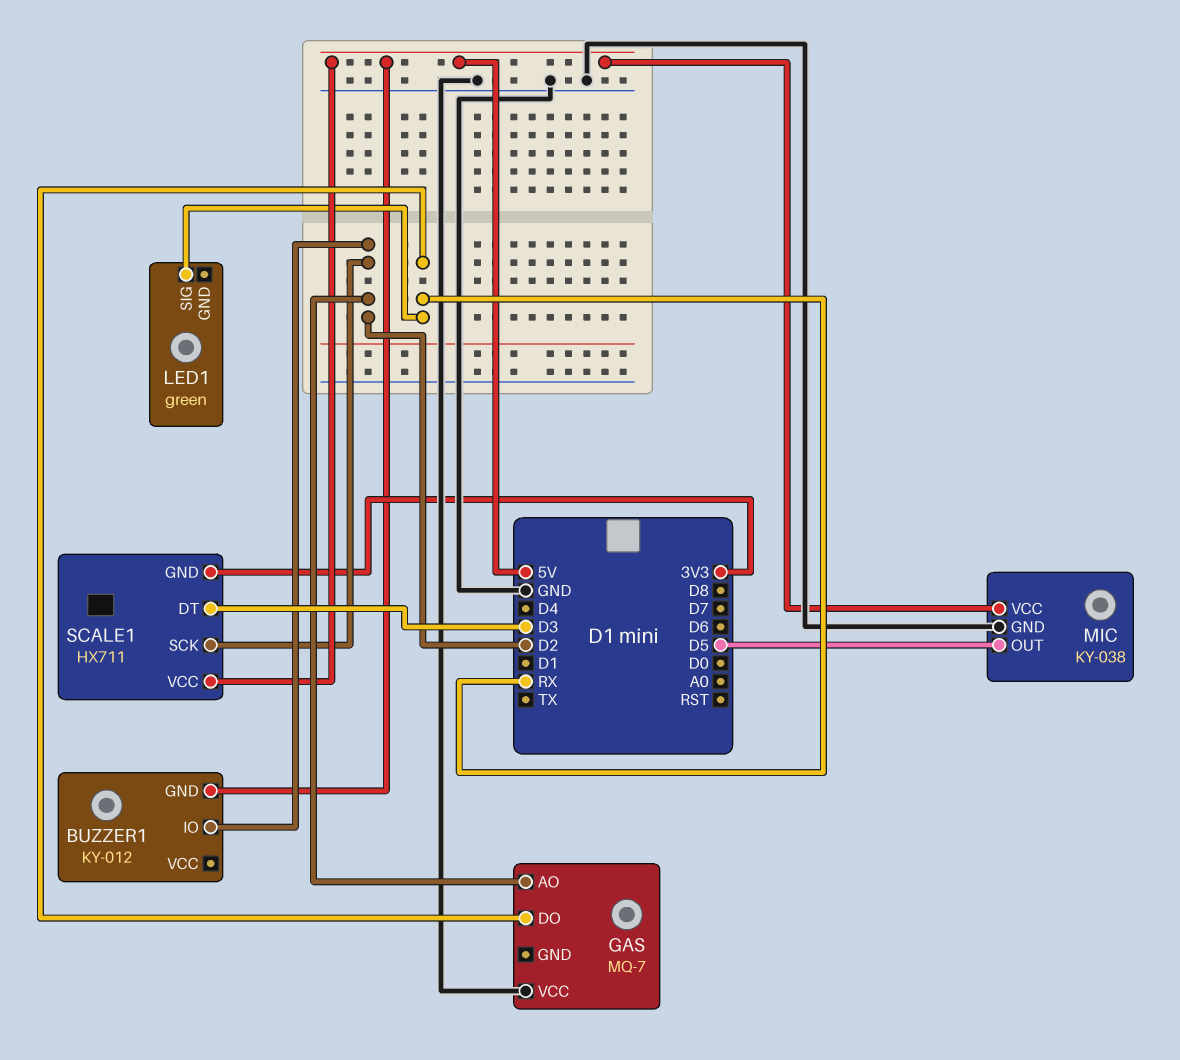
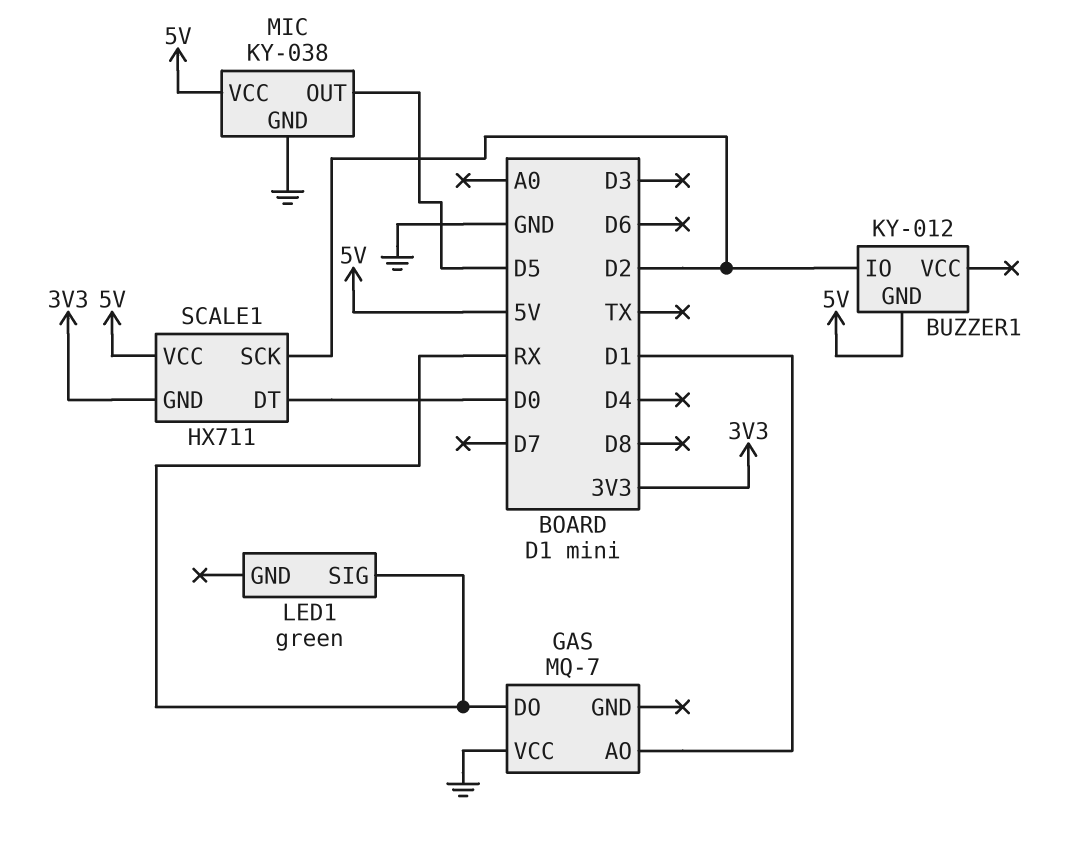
GAS pin AO: D2 -> D1
SCALE1 pin DT: D3 -> D0

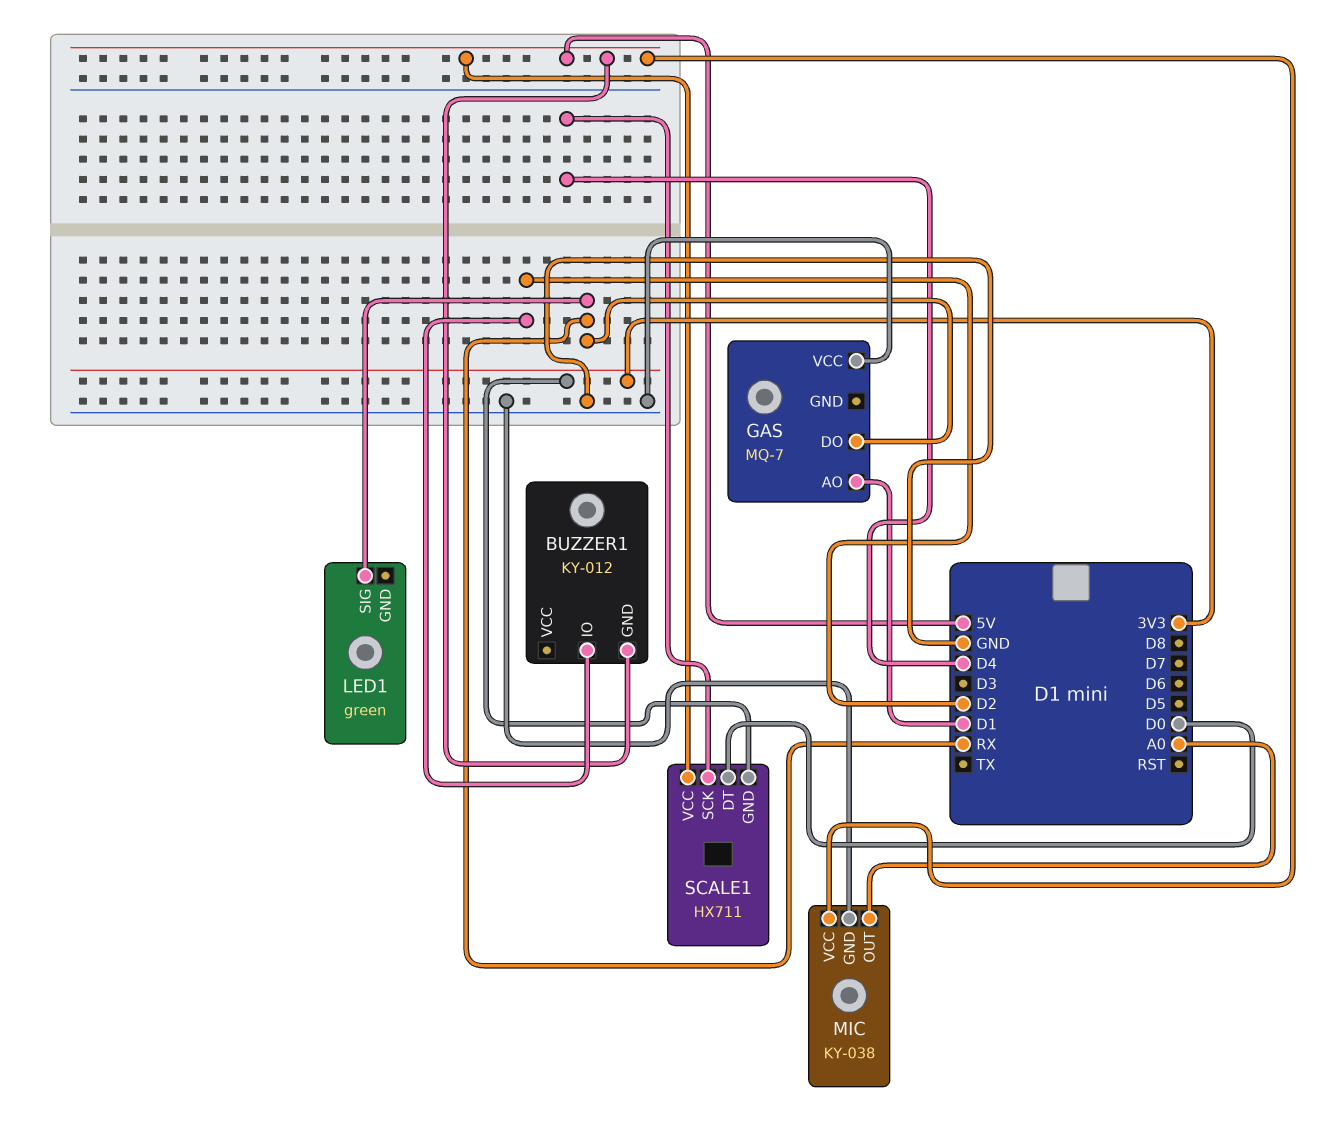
MIC pin OUT: D5 -> A0
SCALE1 pin SCK: D2 -> D4

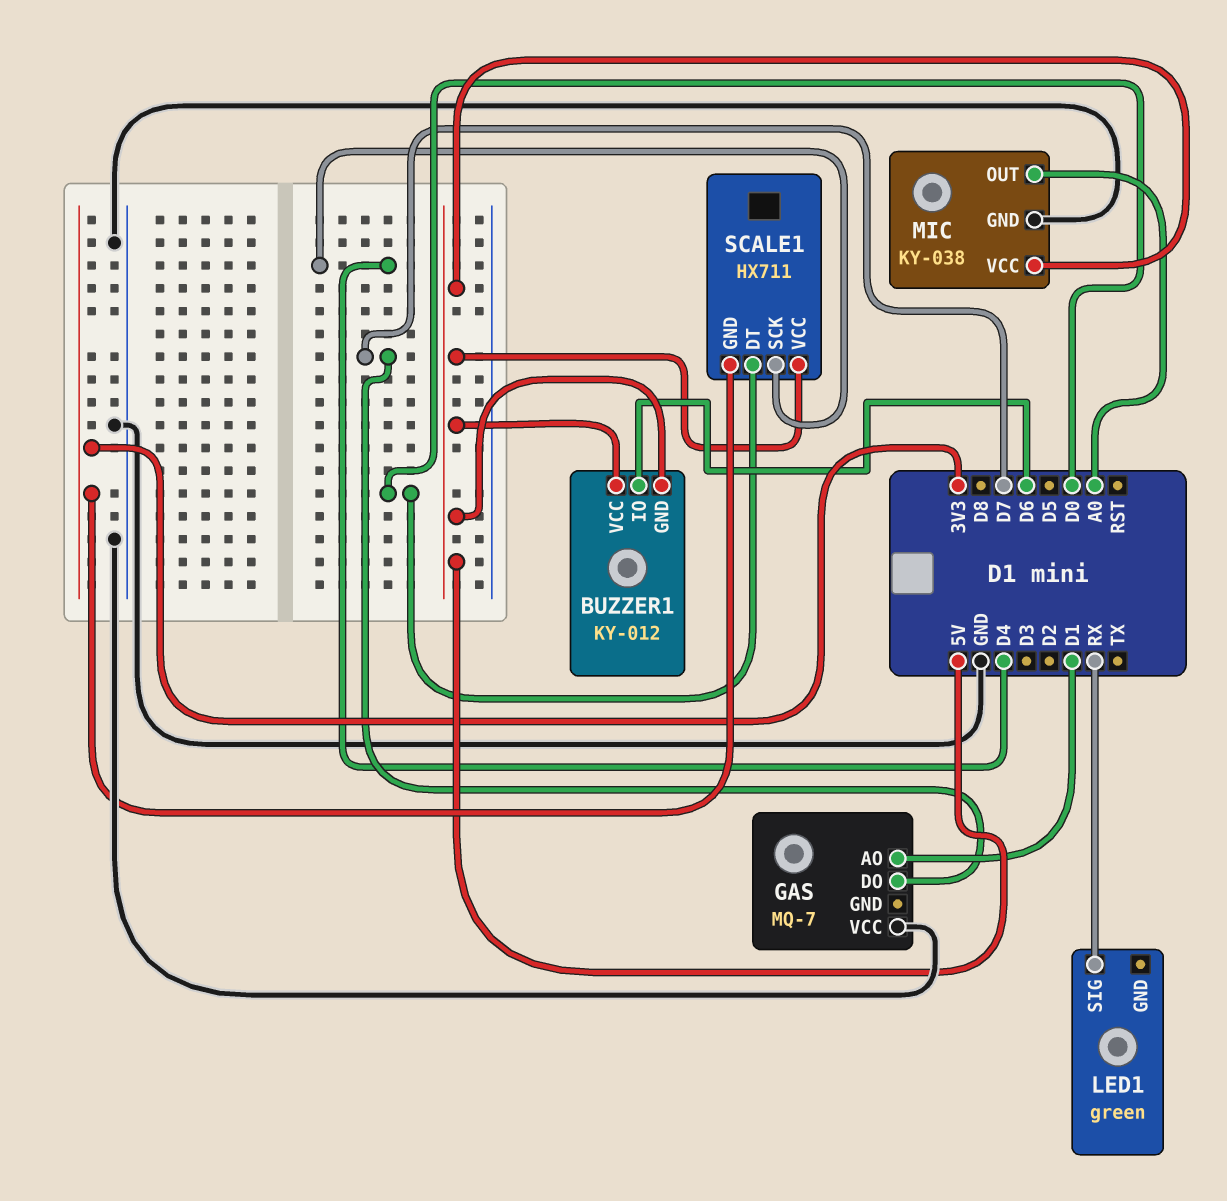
BUZZER1 pin IO: D2 -> D6
BUZZER1 pin VCC: none -> 5V
GAS pin DO: RX -> D7

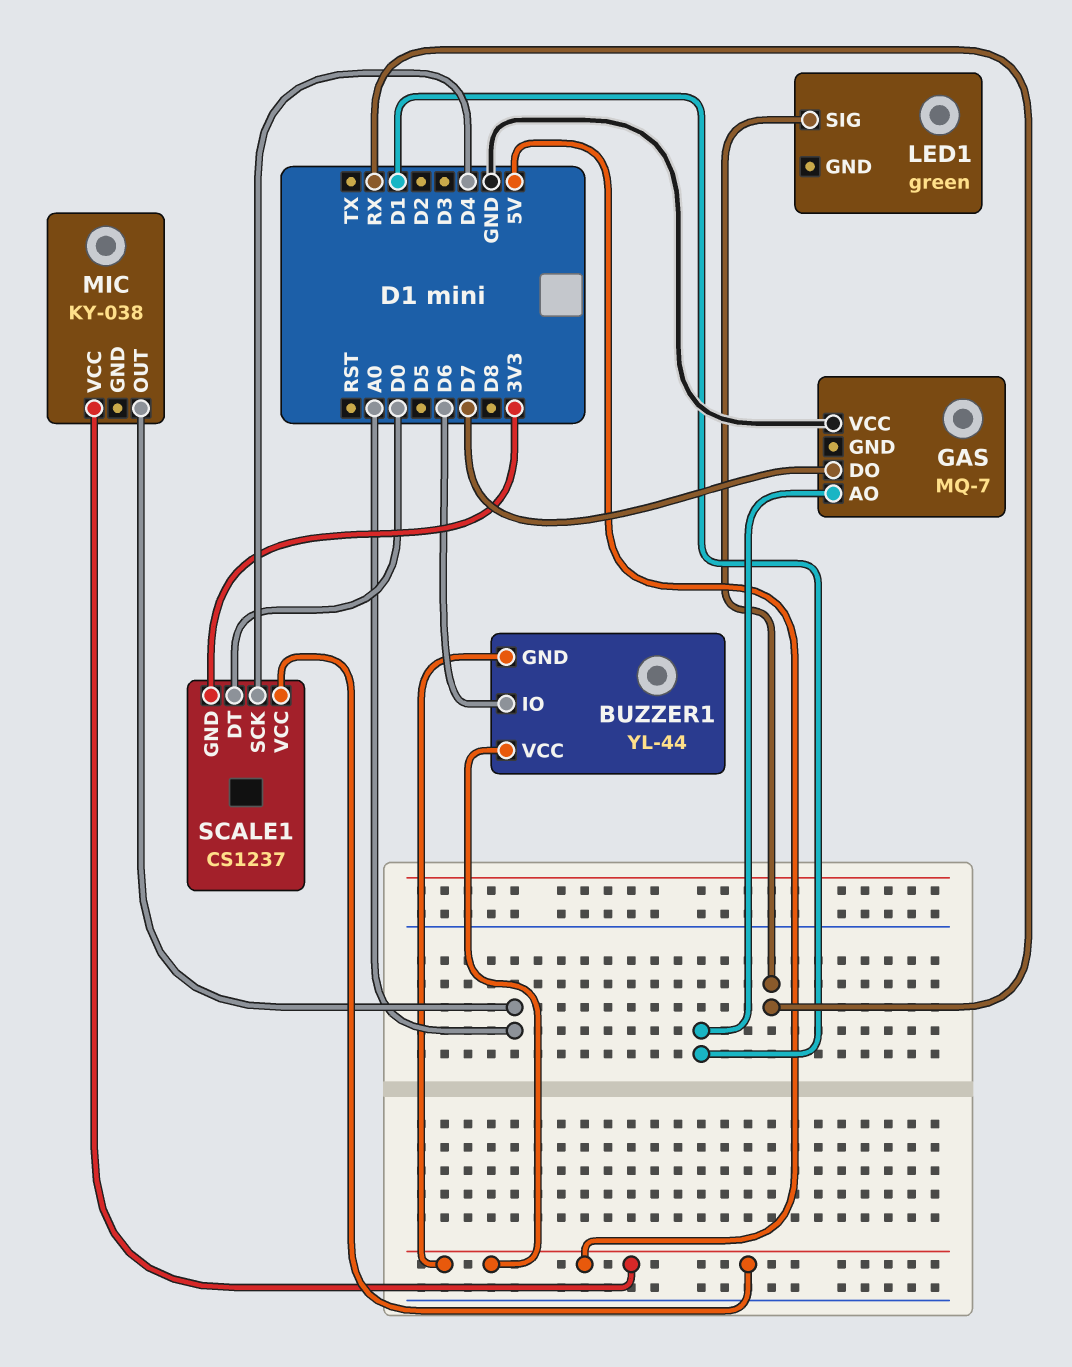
BUZZER1: KY-012 -> YL-44
MIC pin GND: GND -> none
SCALE1: HX711 -> CS1237

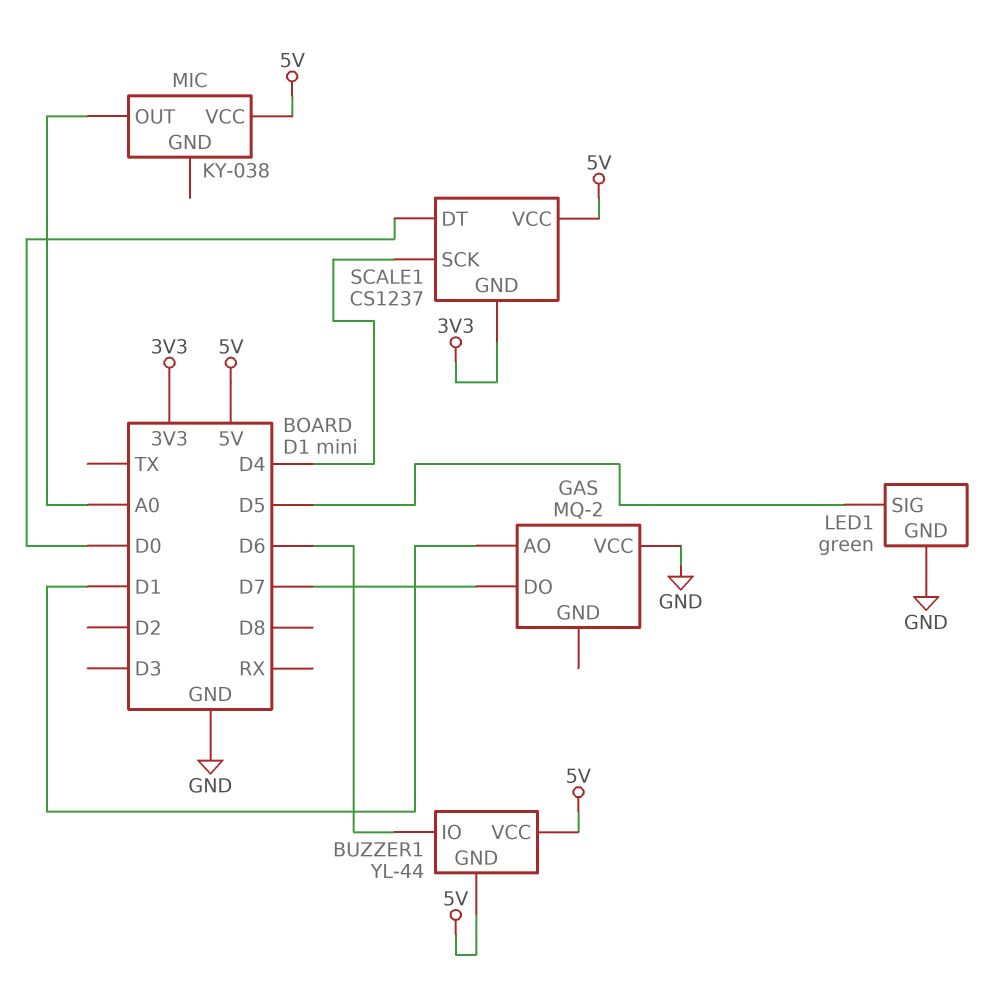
GAS: MQ-7 -> MQ-2
LED1 pin GND: none -> GND
LED1 pin SIG: RX -> D5

